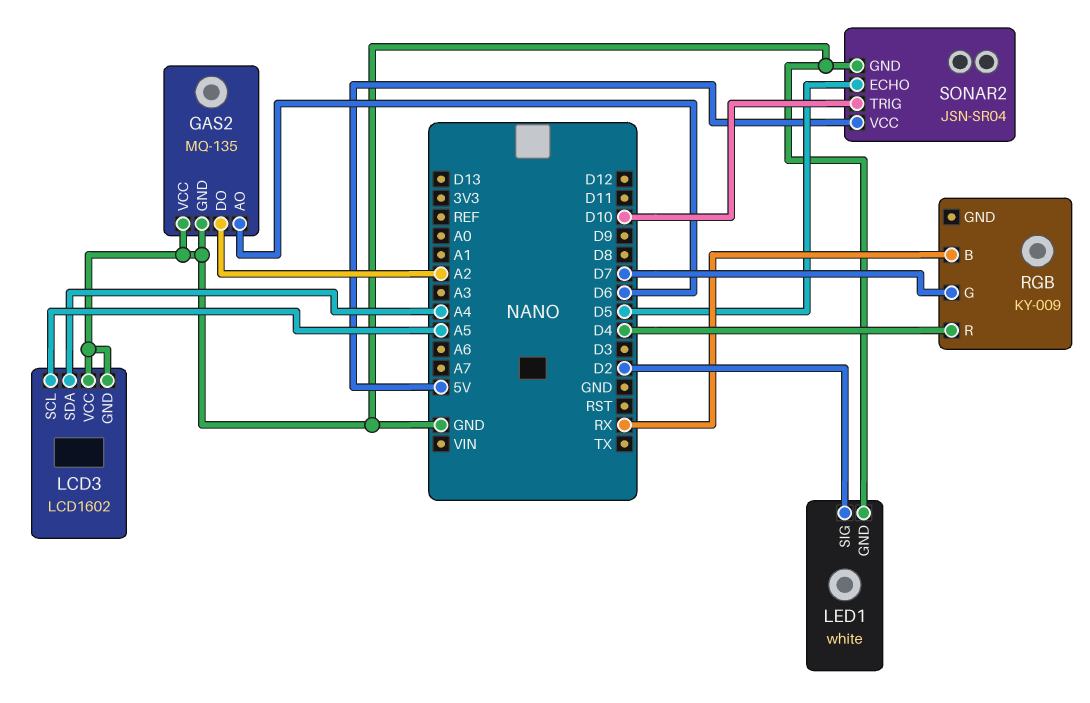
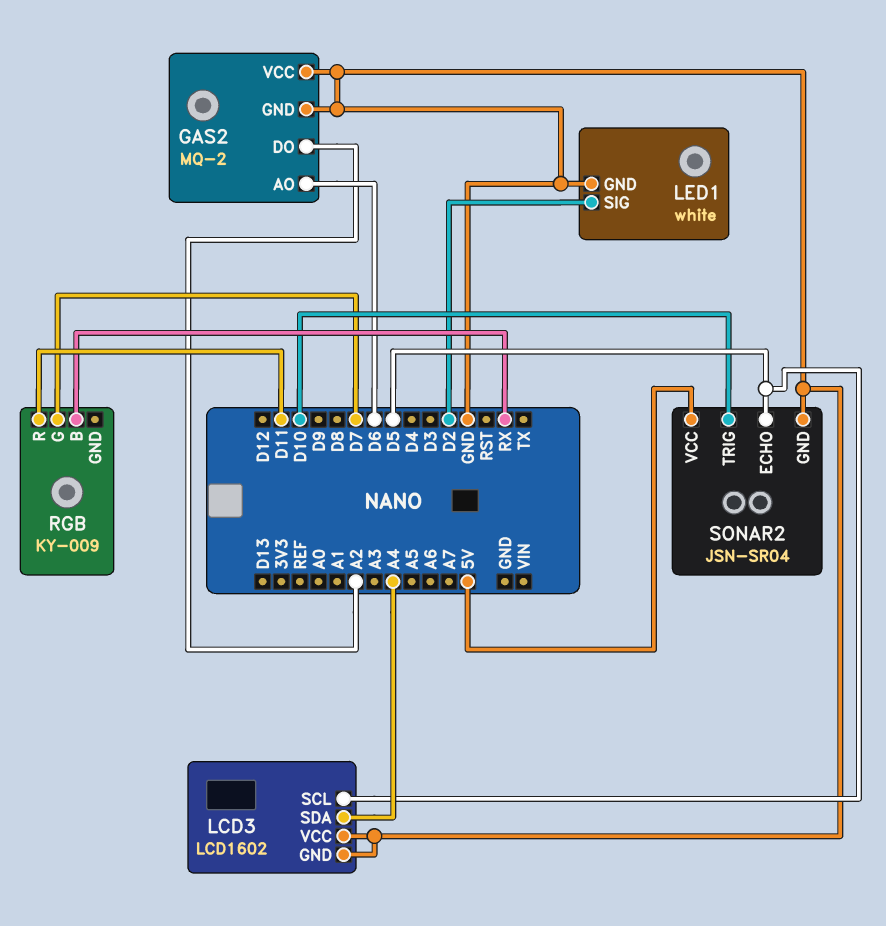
GAS2: MQ-135 -> MQ-2
LCD3 pin SCL: A5 -> D5
RGB pin R: D4 -> D11

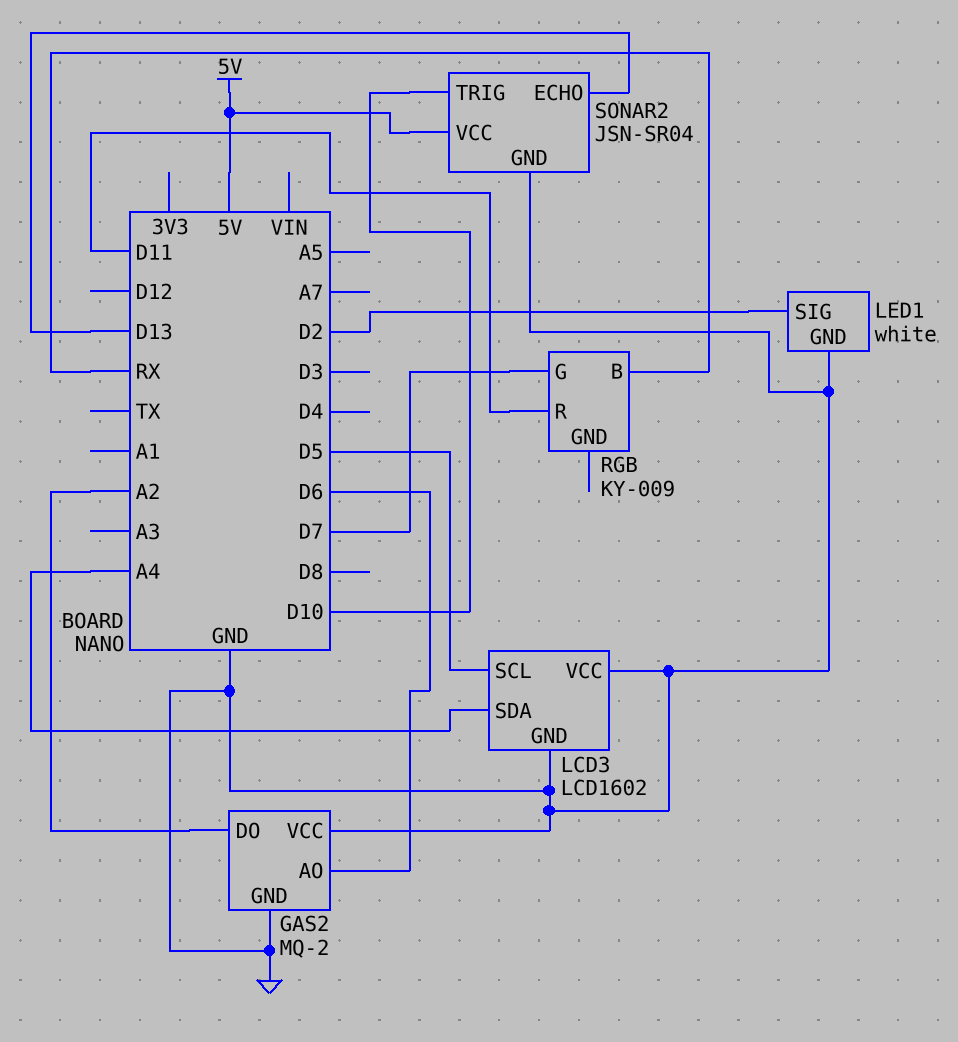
SONAR2 pin ECHO: D5 -> D13

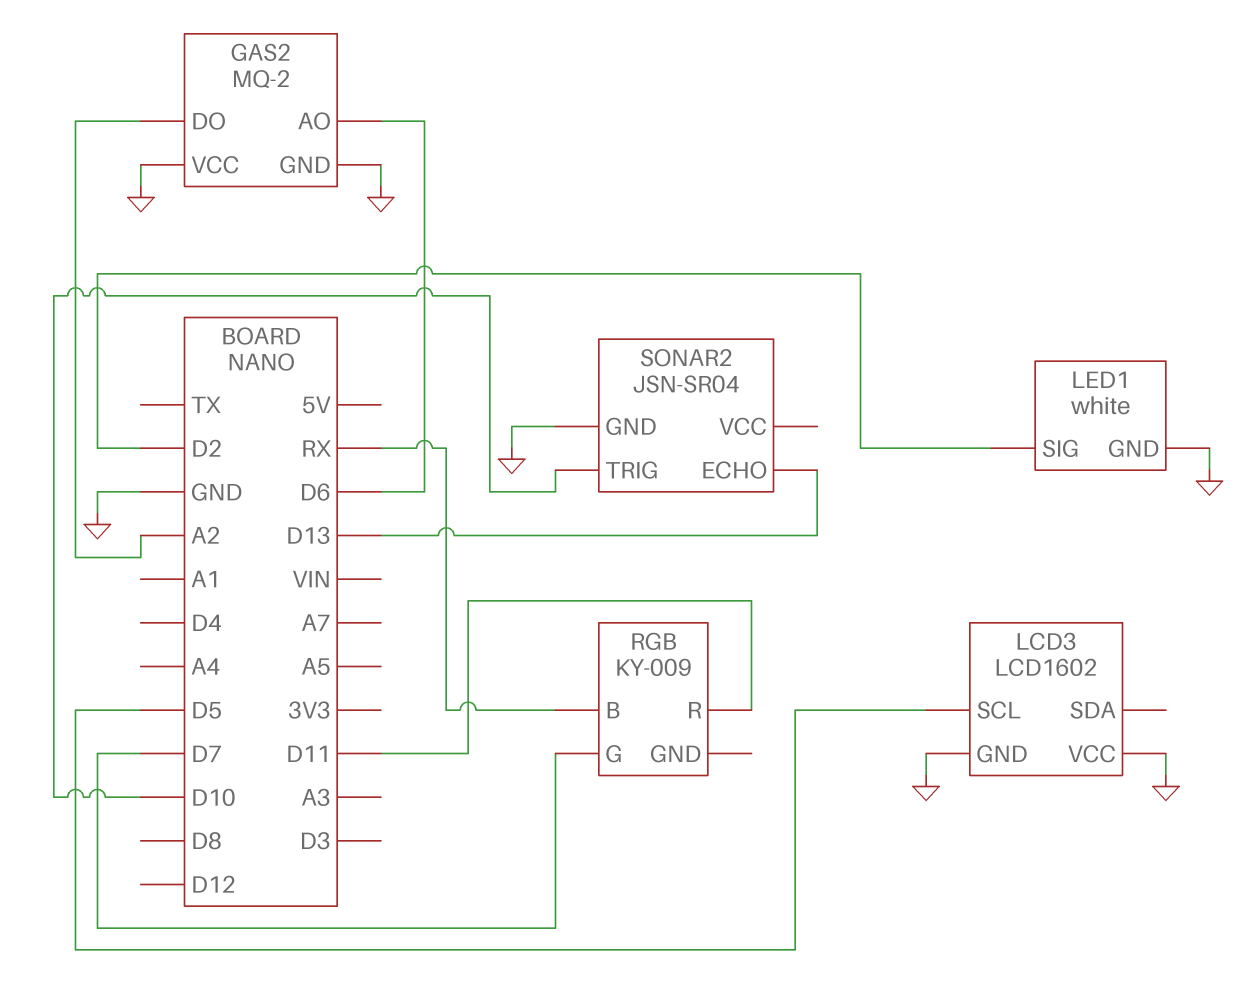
LCD3 pin SDA: A4 -> none
SONAR2 pin VCC: 5V -> none

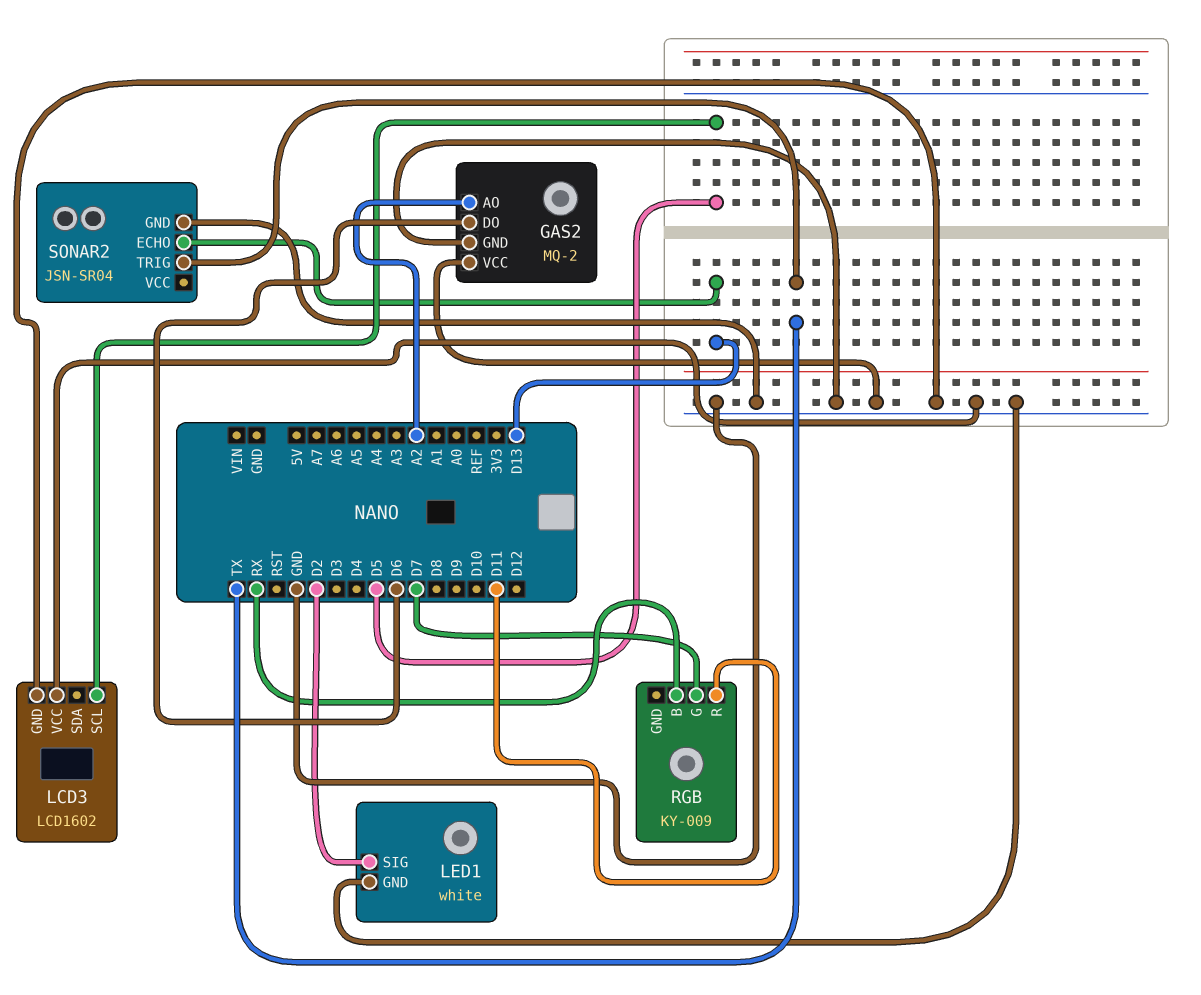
GAS2 pin AO: D6 -> A2
GAS2 pin DO: A2 -> D6
SONAR2 pin TRIG: D10 -> TX

